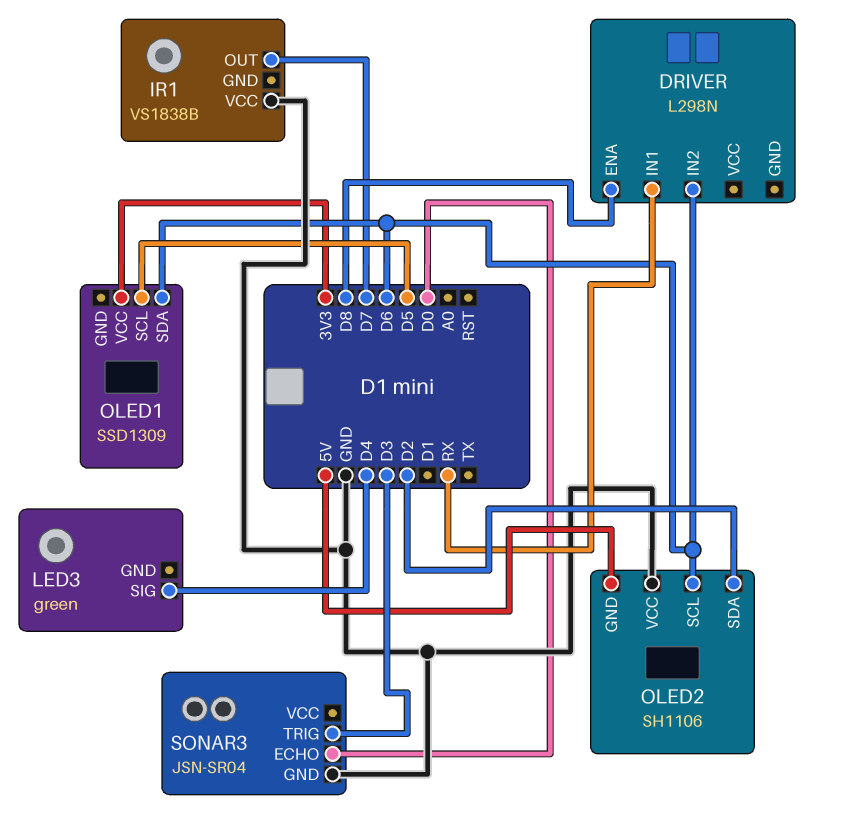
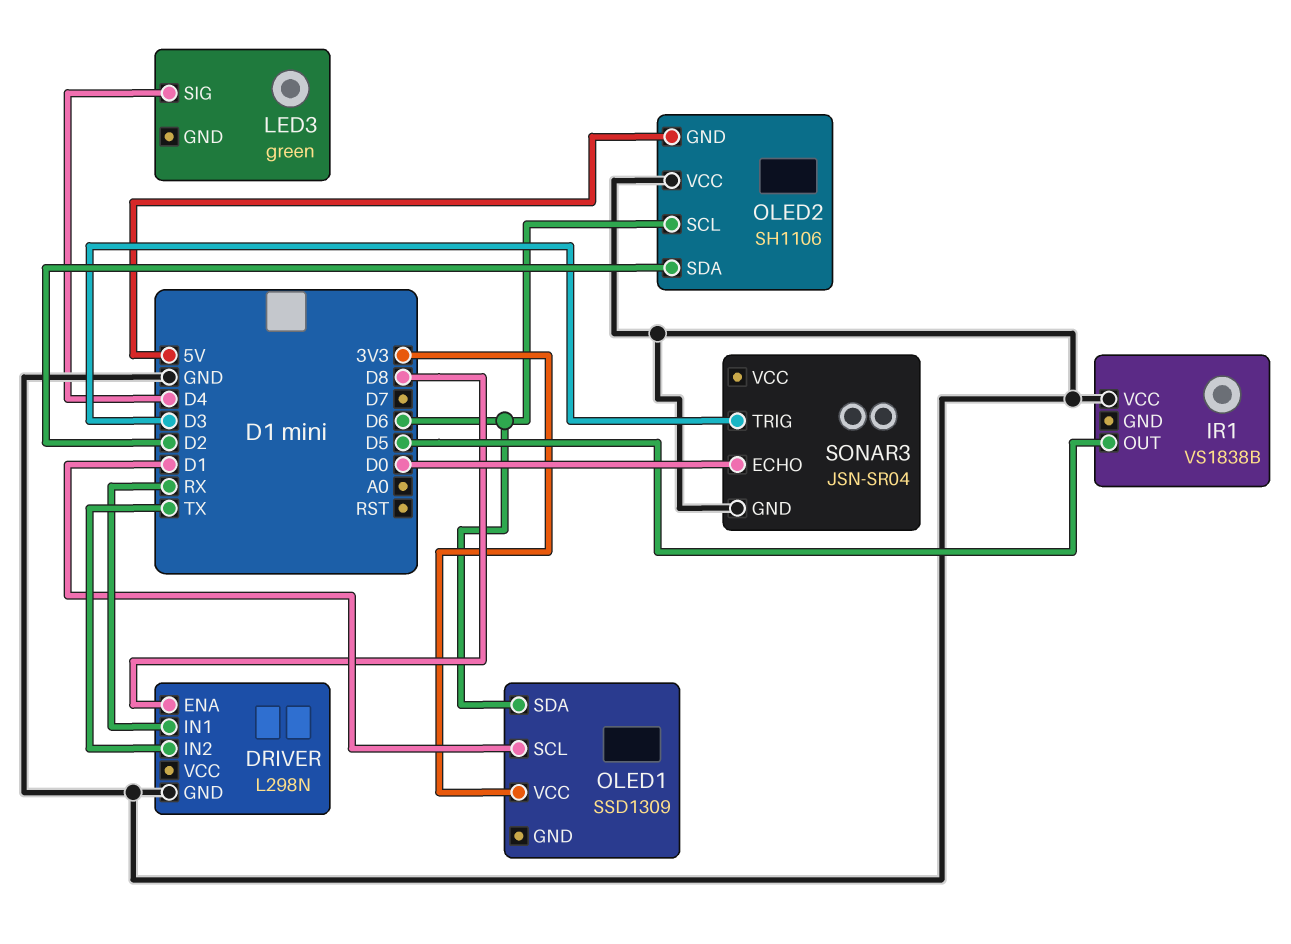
DRIVER pin GND: none -> GND
DRIVER pin IN2: D6 -> TX
IR1 pin OUT: D7 -> D5
OLED1 pin SCL: D5 -> D1

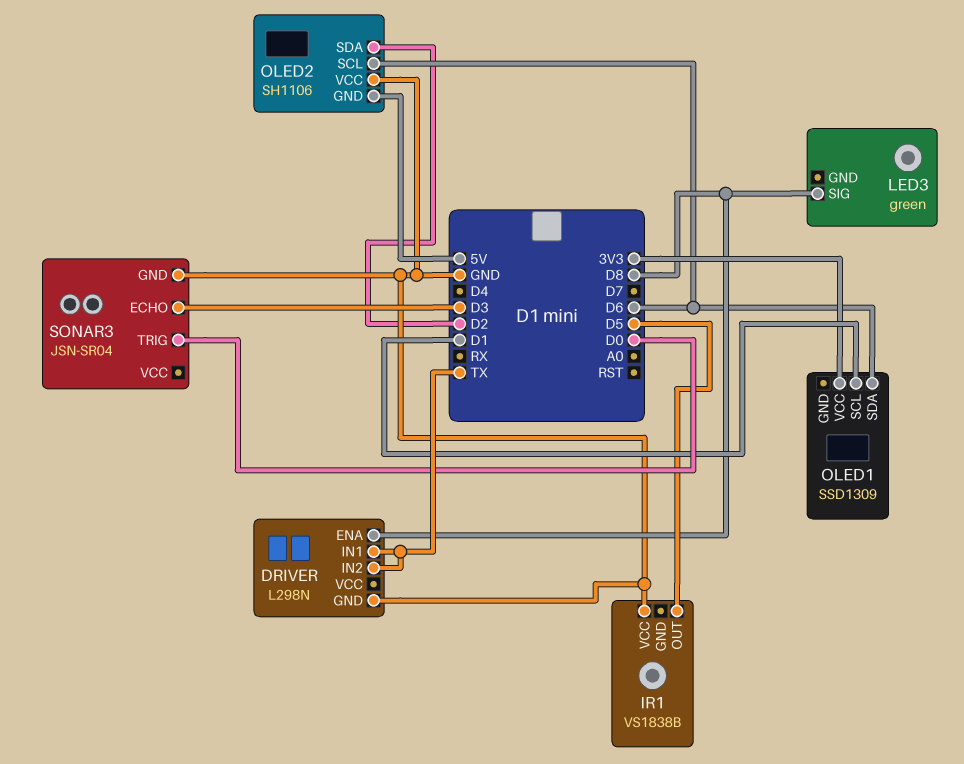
DRIVER pin IN1: RX -> TX
LED3 pin SIG: D4 -> D8
SONAR3 pin ECHO: D0 -> D3
SONAR3 pin TRIG: D3 -> D0

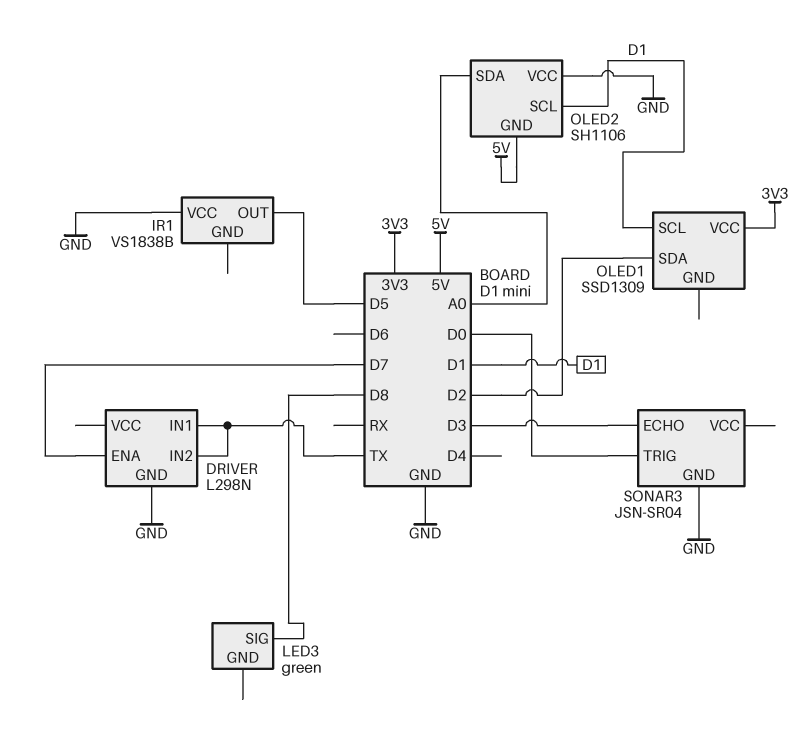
DRIVER pin ENA: D8 -> D7
OLED1 pin SDA: D6 -> D2
OLED2 pin SCL: D6 -> D1
OLED2 pin SDA: D2 -> A0

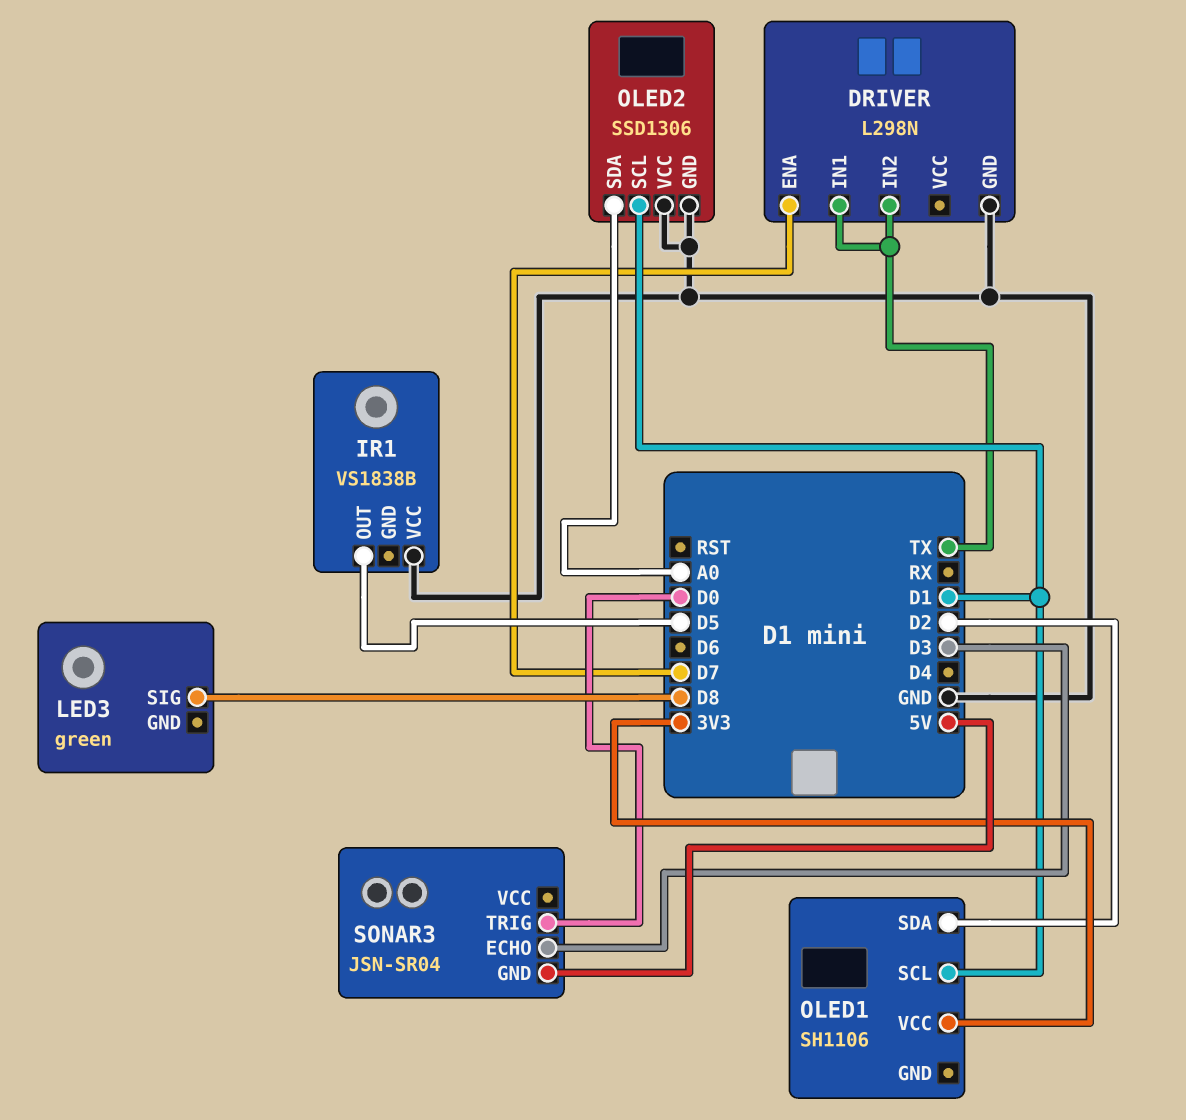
OLED1: SSD1309 -> SH1106
OLED2: SH1106 -> SSD1306
OLED2 pin GND: 5V -> GND
SONAR3 pin GND: GND -> 5V

